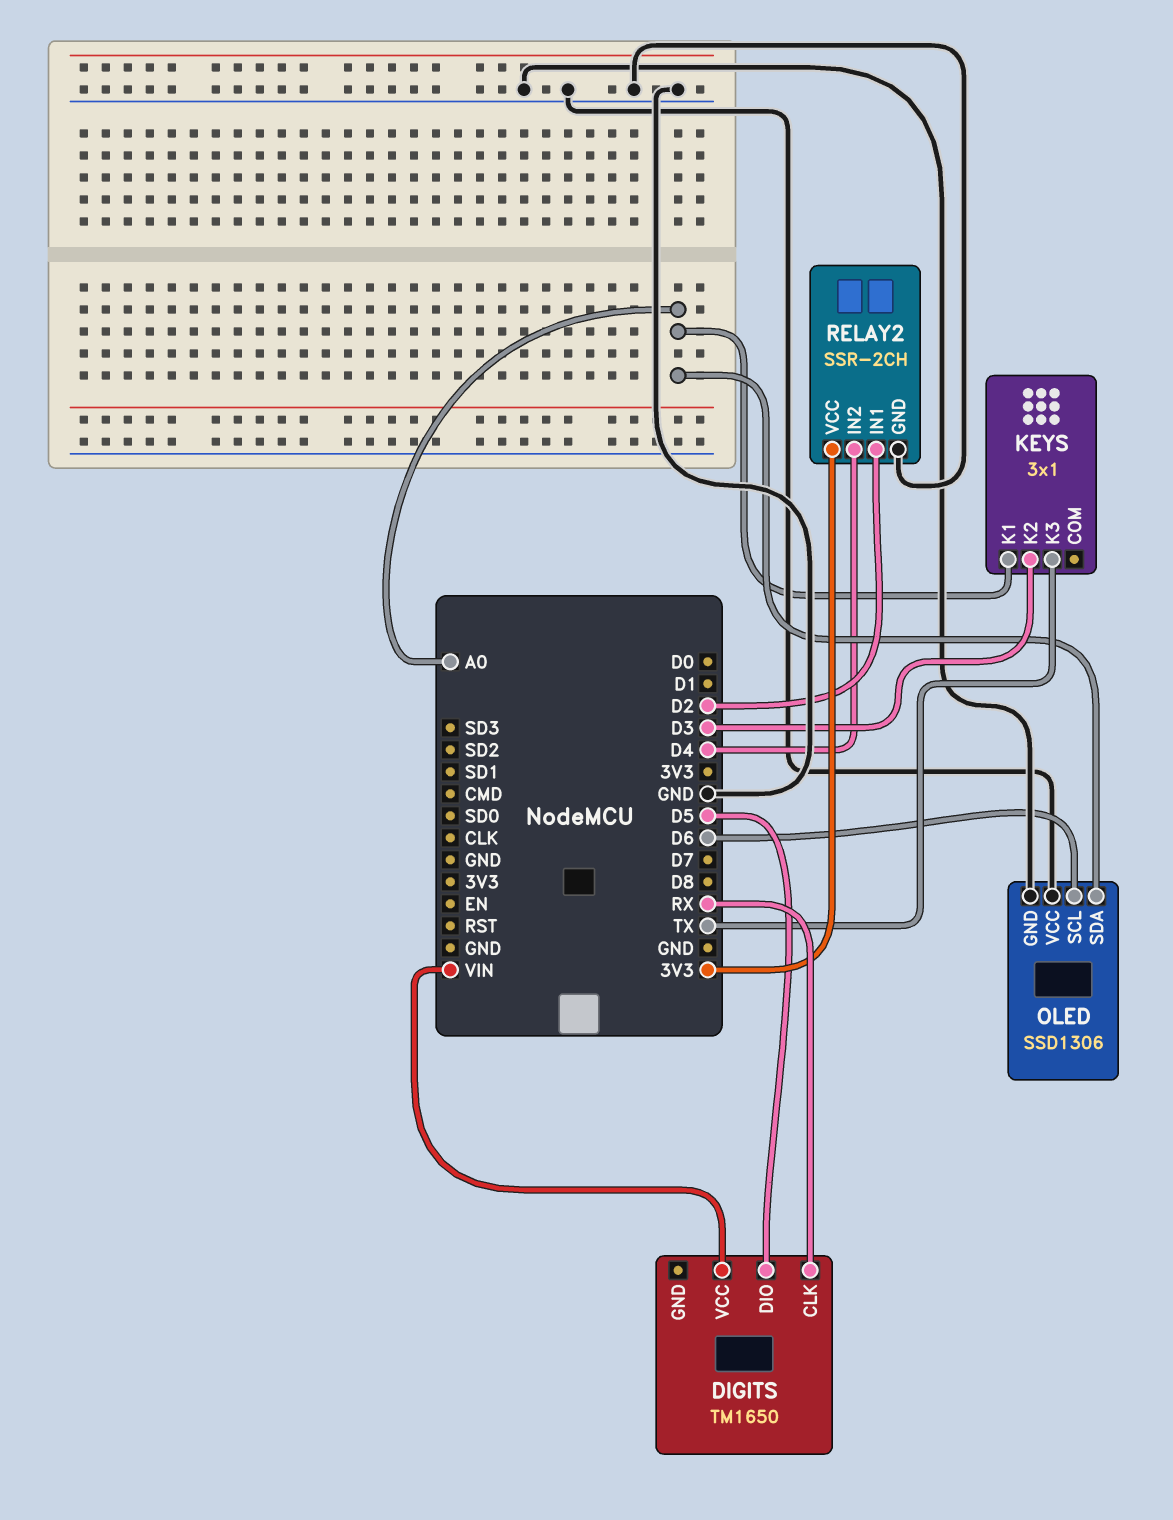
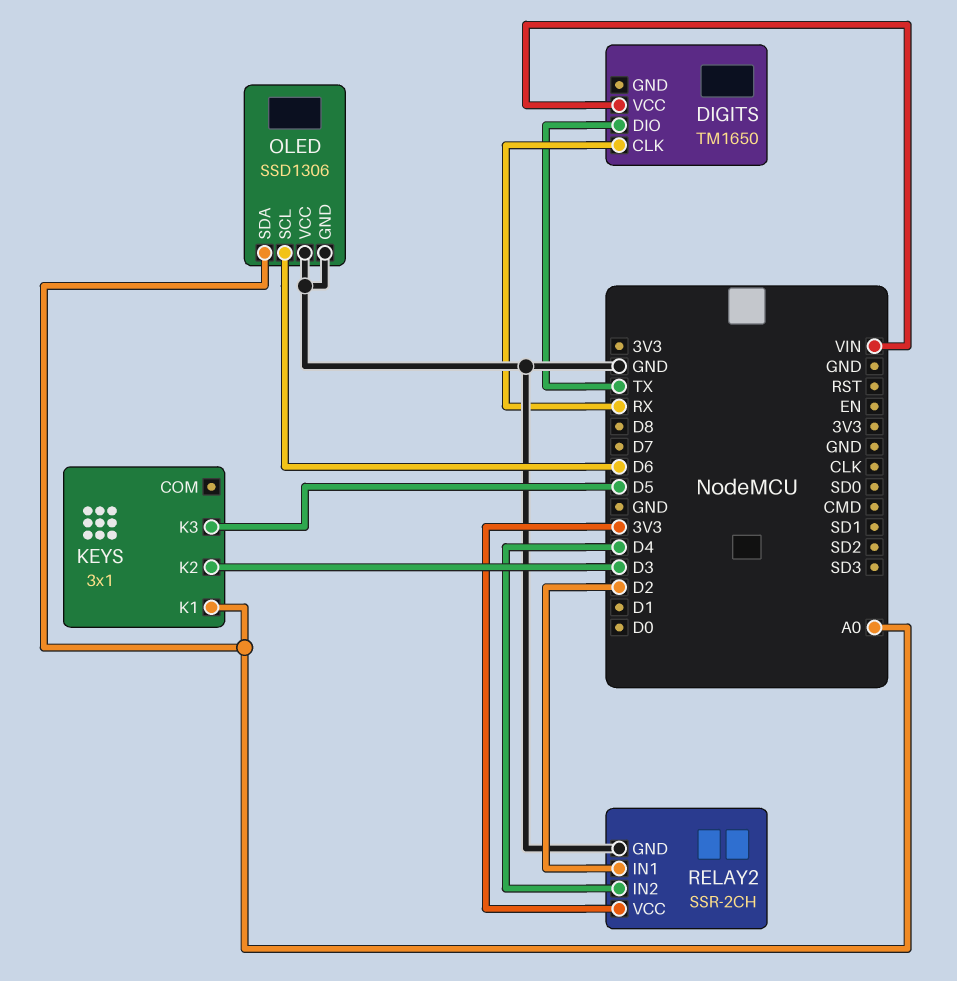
DIGITS pin DIO: D5 -> TX
KEYS pin K3: TX -> D5

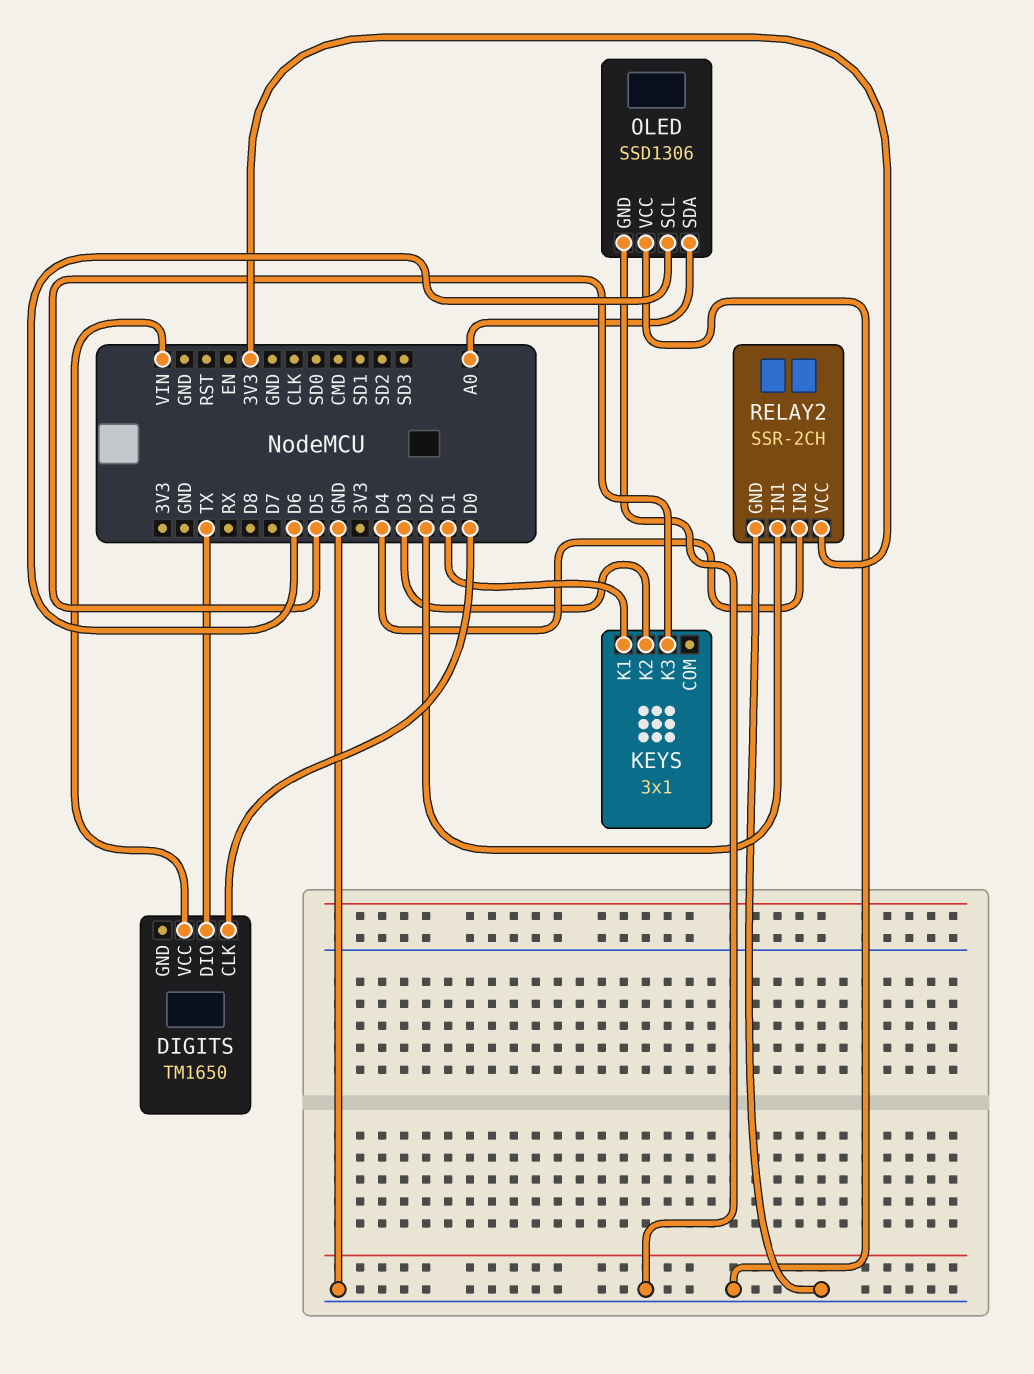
DIGITS pin CLK: RX -> D0
KEYS pin K1: A0 -> D1

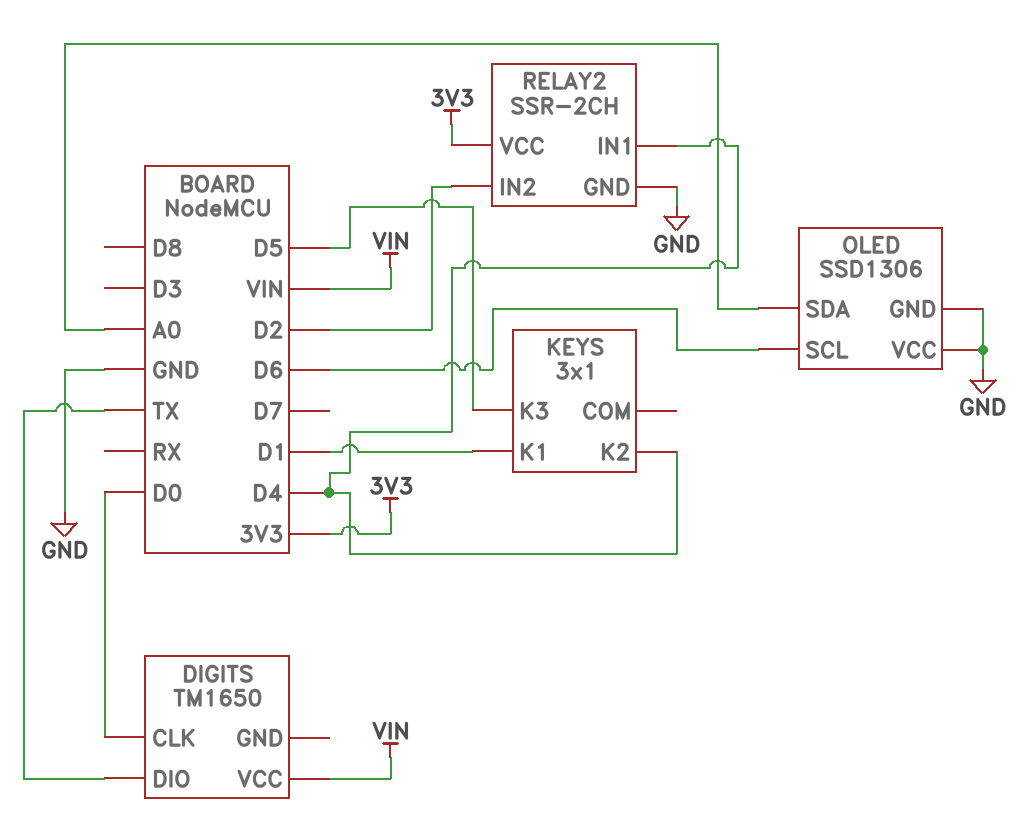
KEYS pin K2: D3 -> D4
RELAY2 pin IN1: D2 -> D4
RELAY2 pin IN2: D4 -> D2

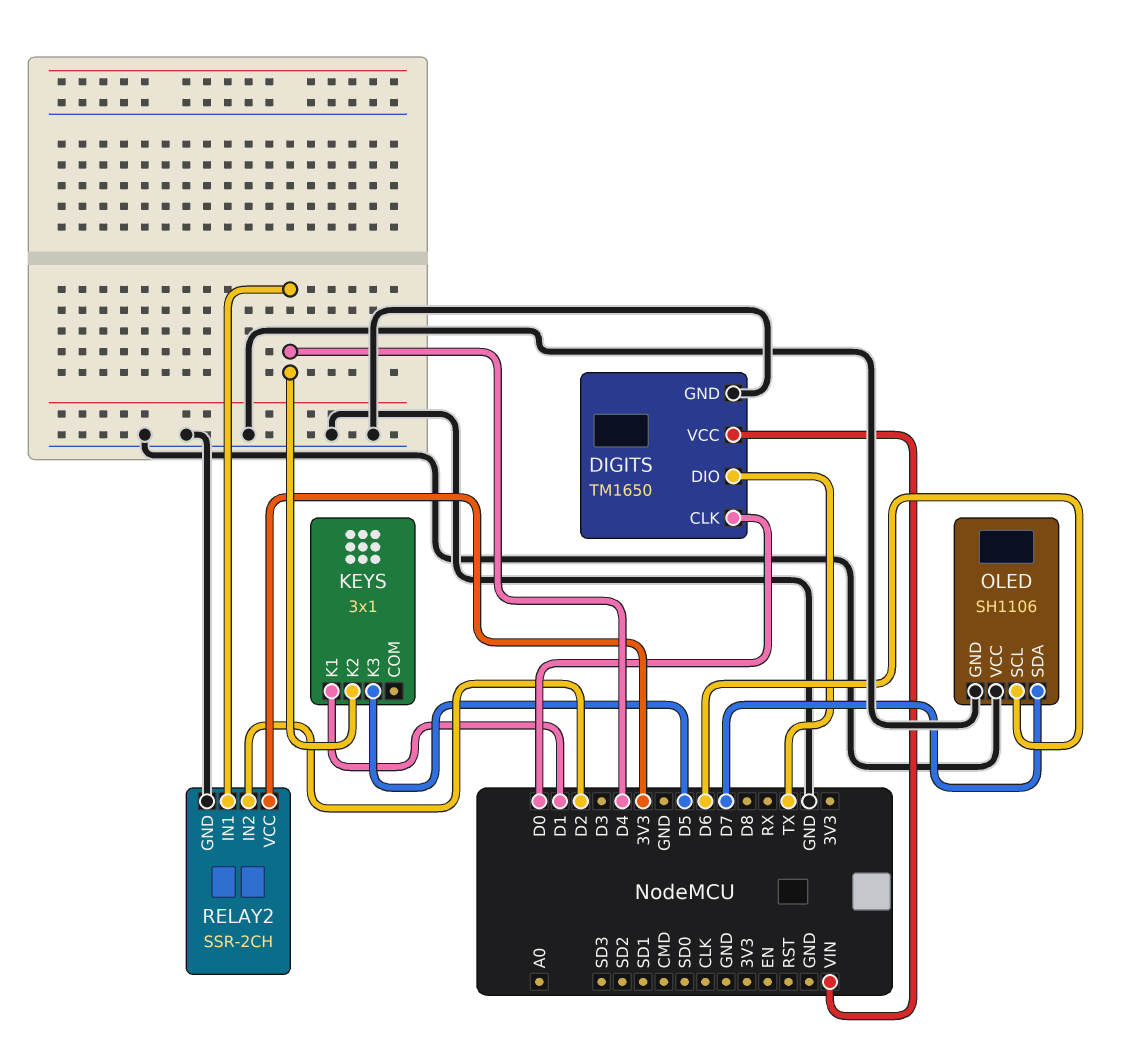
DIGITS pin GND: none -> GND
OLED: SSD1306 -> SH1106
OLED pin SDA: A0 -> D7

